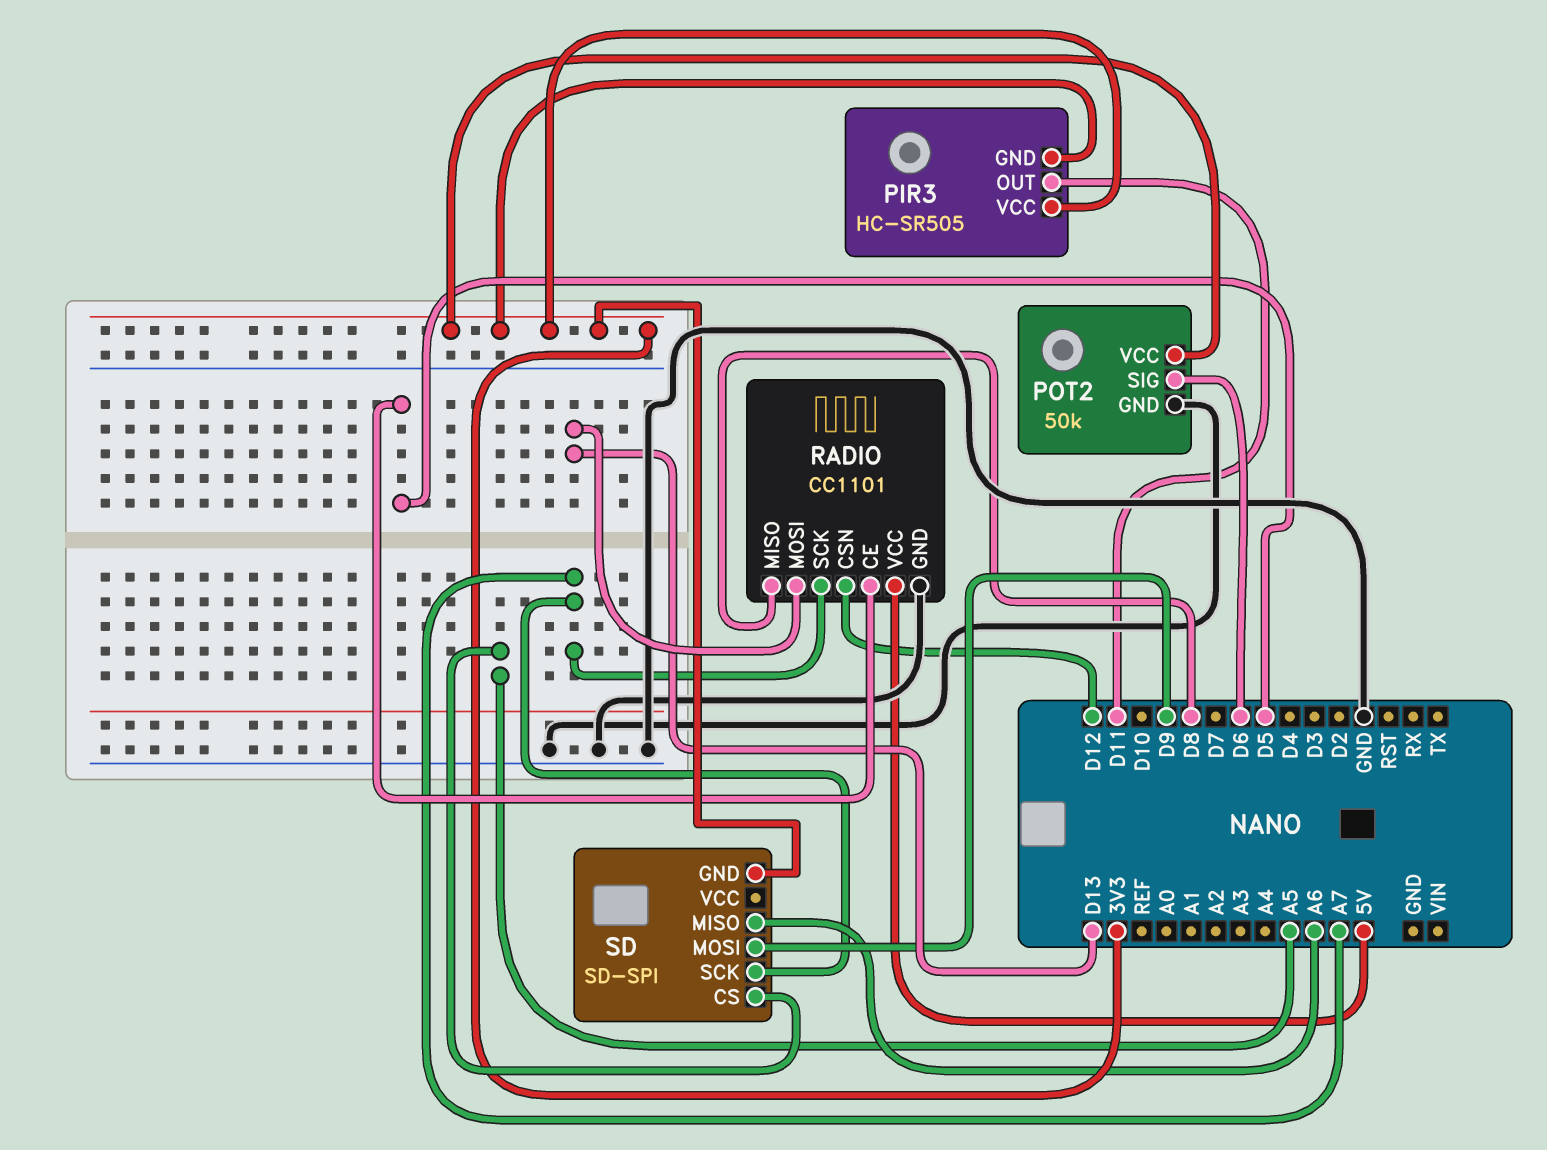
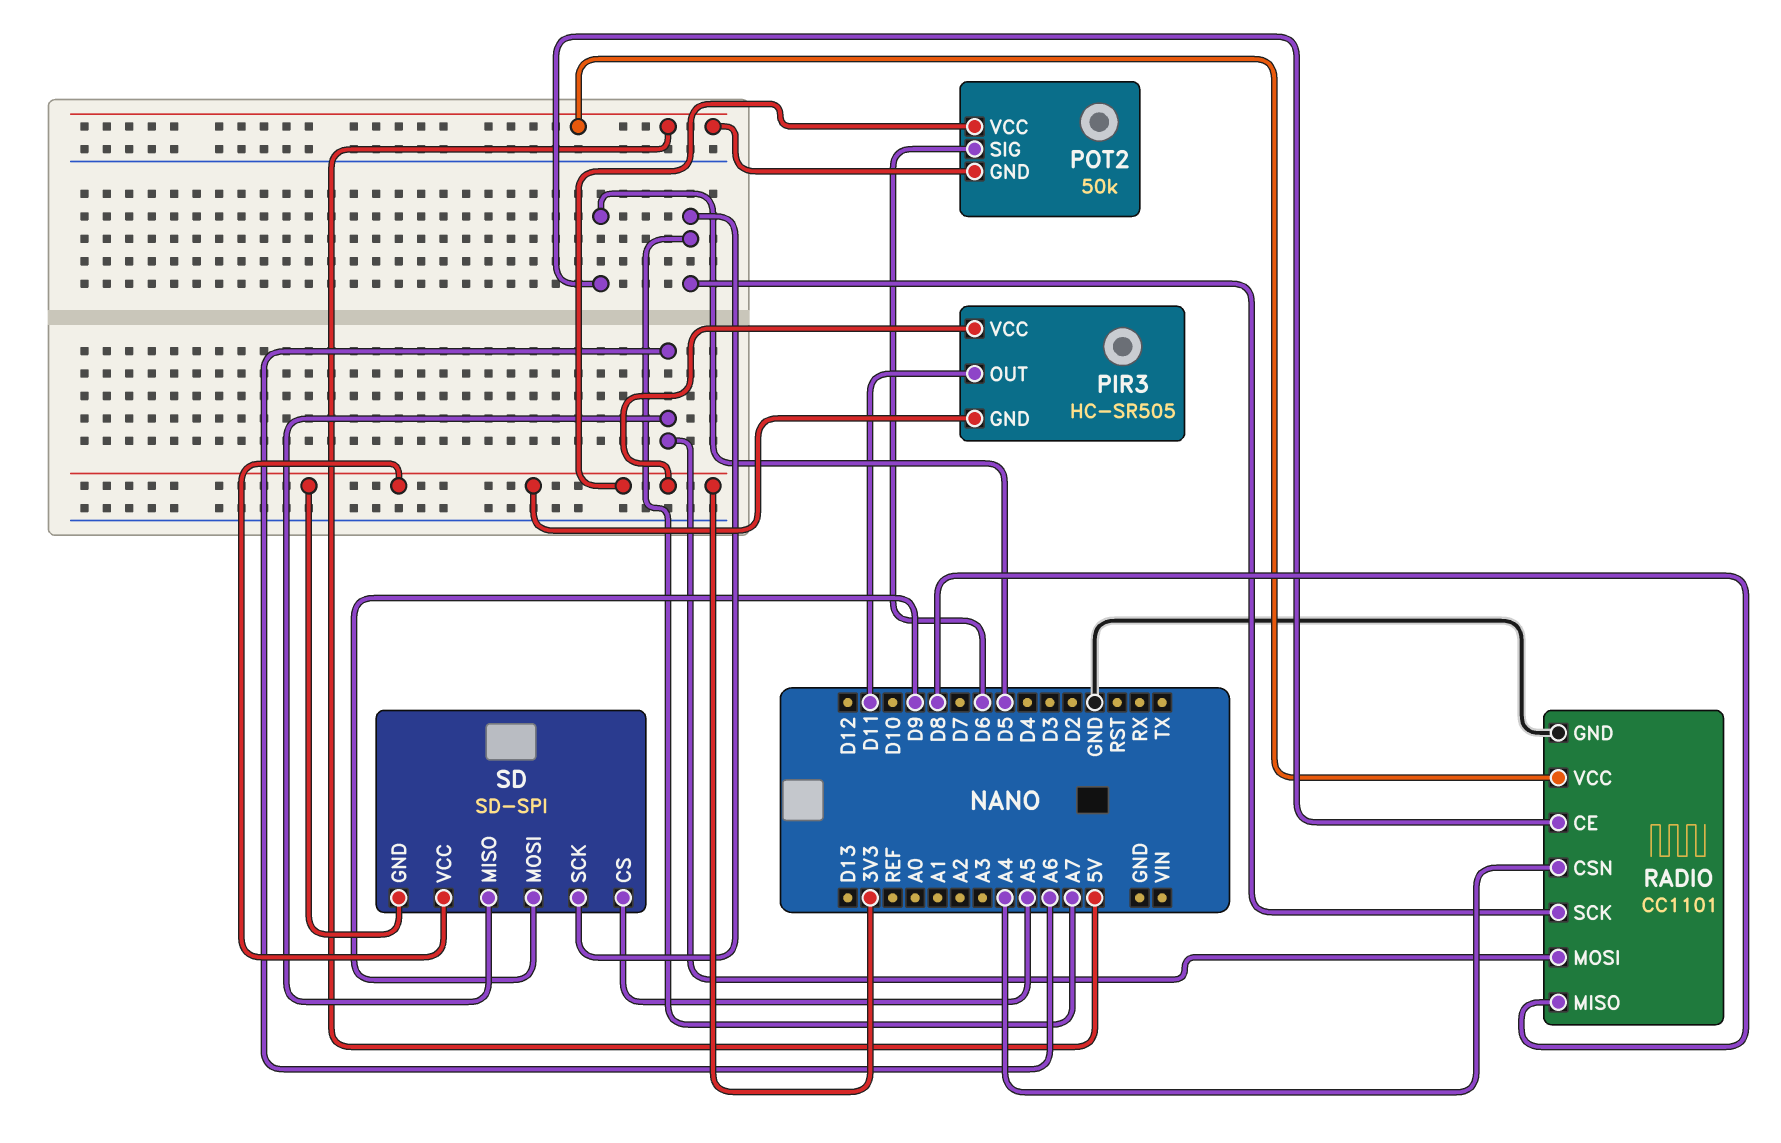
POT2 pin GND: GND -> 5V
RADIO pin CSN: D12 -> A4
RADIO pin MOSI: D13 -> A6
SD pin VCC: none -> 3V3

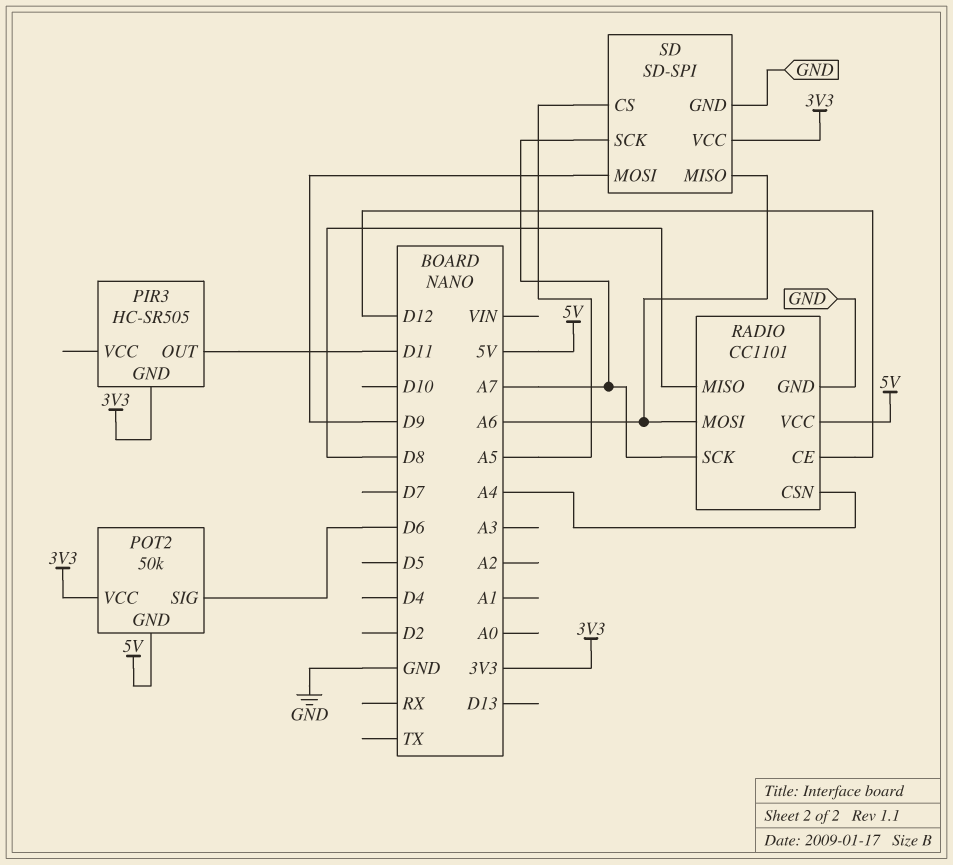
PIR3 pin VCC: 3V3 -> none
RADIO pin CE: D5 -> D12
SD pin GND: 3V3 -> GND

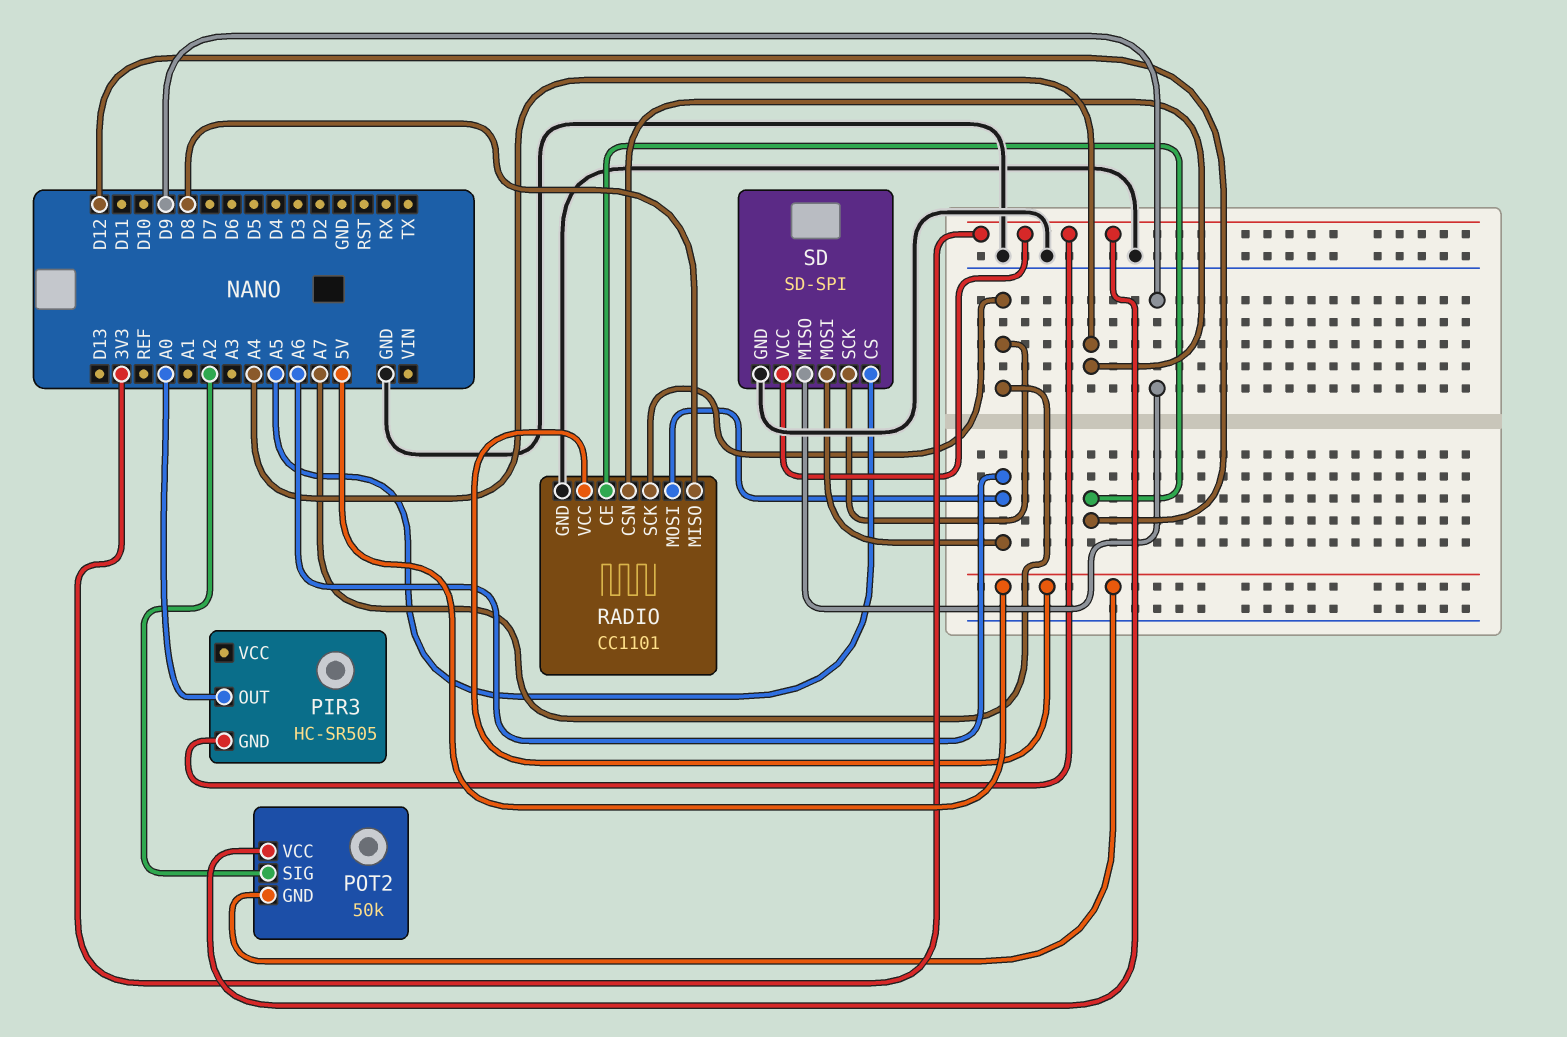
PIR3 pin OUT: D11 -> A0
POT2 pin SIG: D6 -> A2
SD pin MISO: A6 -> D9
SD pin MOSI: D9 -> A6

